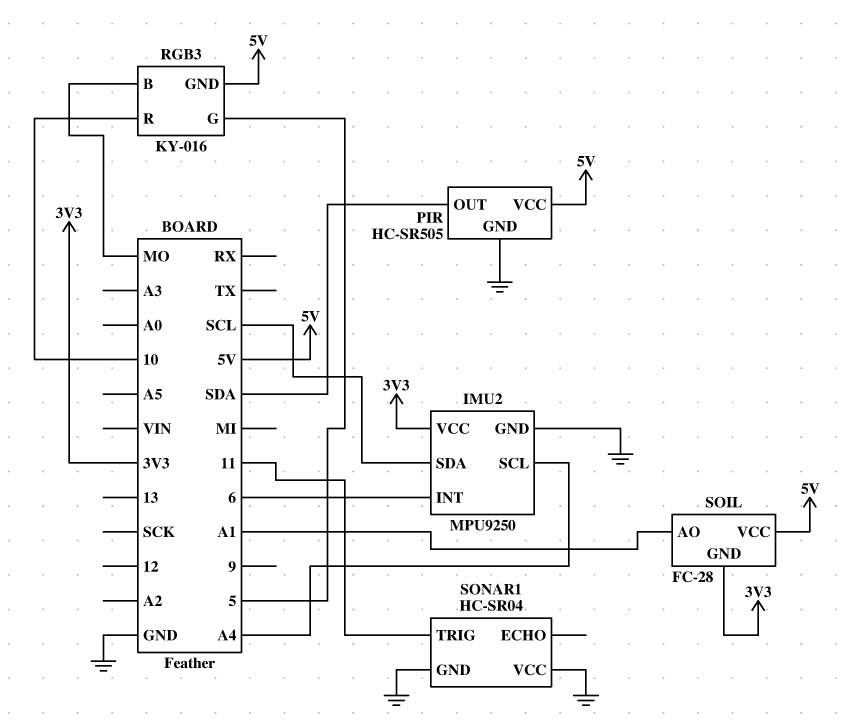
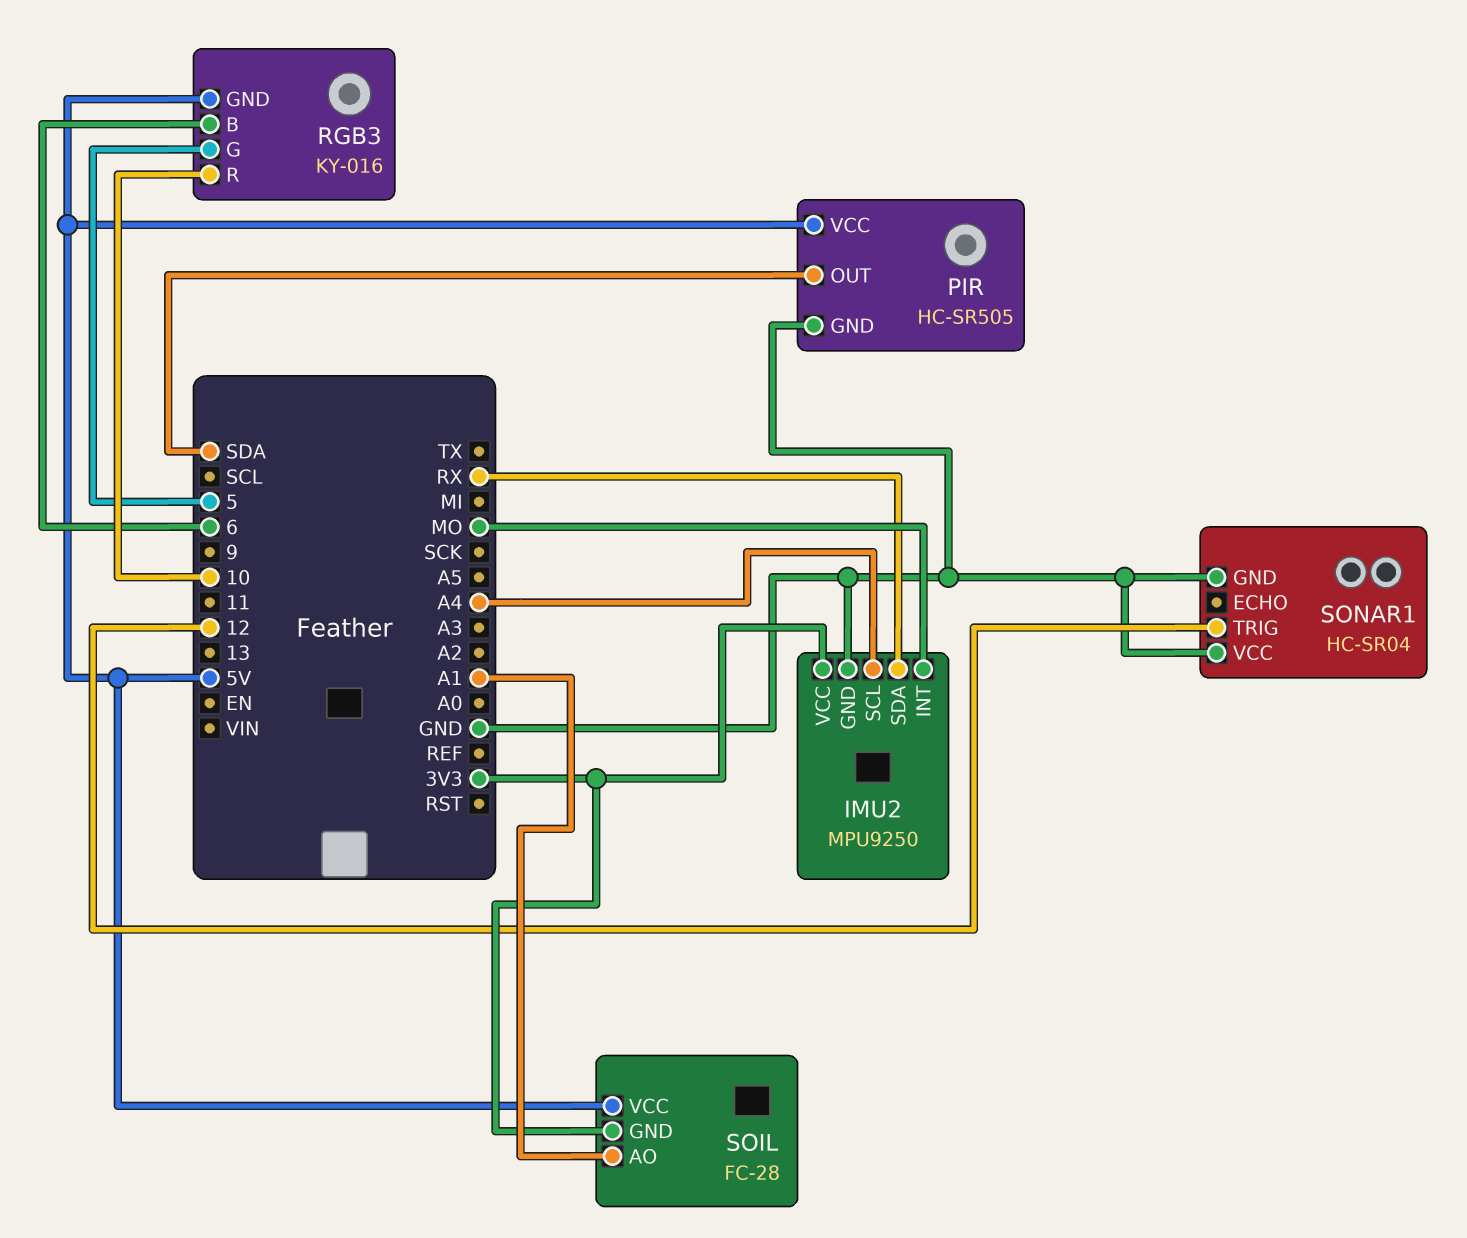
IMU2 pin INT: 6 -> MO
IMU2 pin SDA: SCL -> RX
RGB3 pin B: MO -> 6
SONAR1 pin TRIG: 11 -> 12

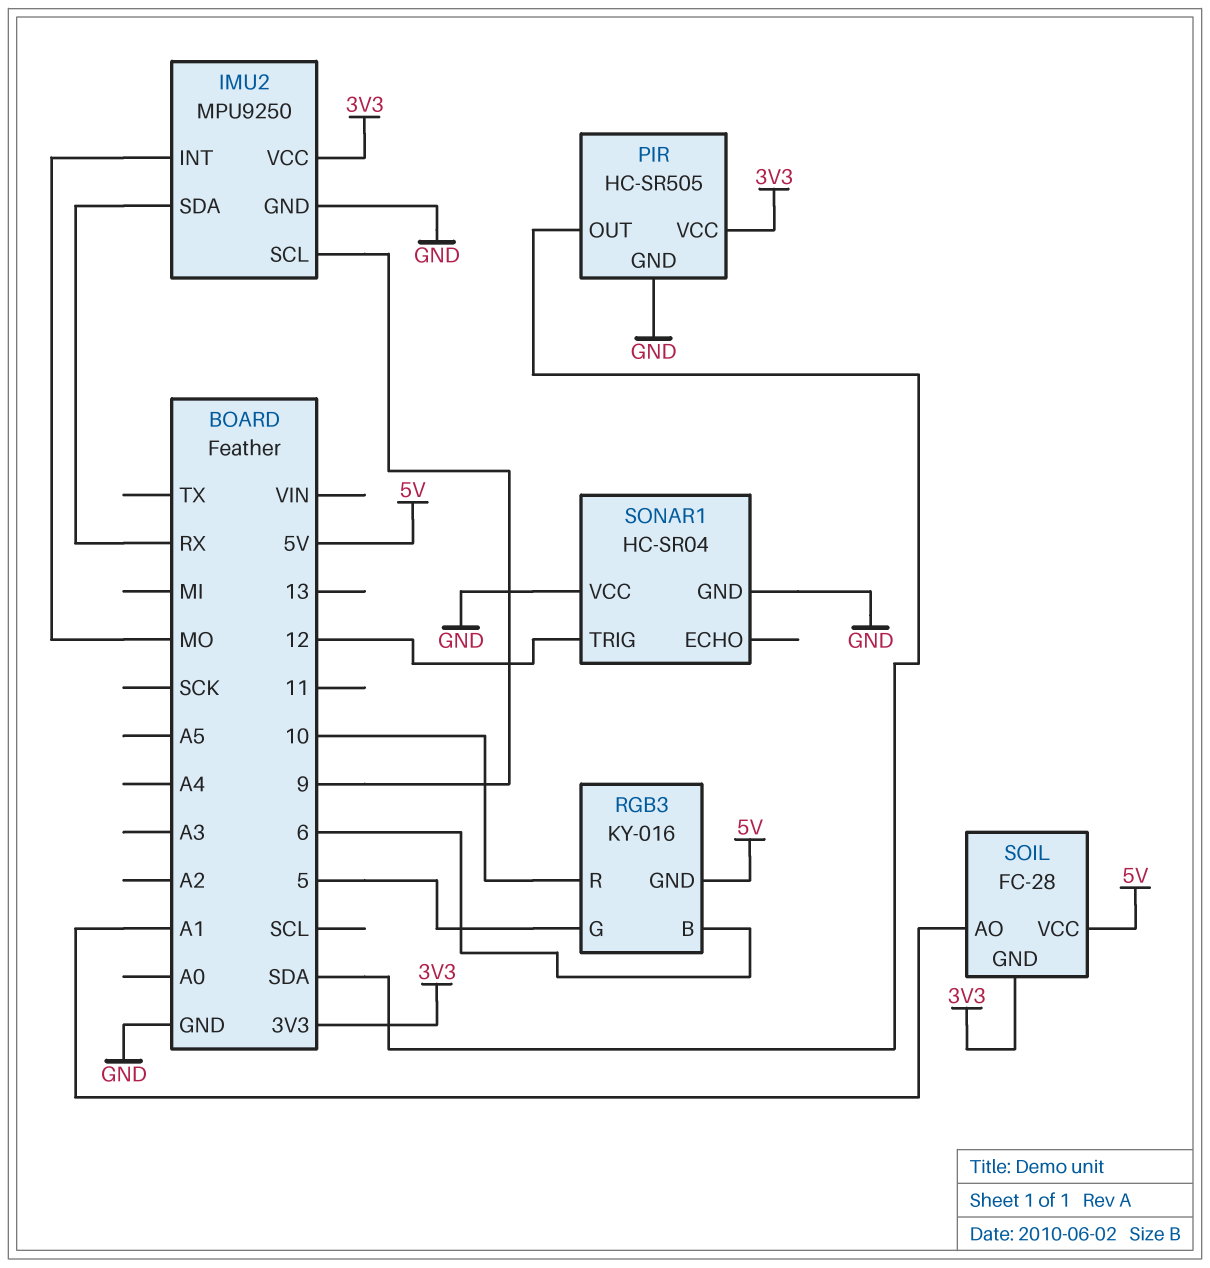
IMU2 pin SCL: A4 -> 9
PIR pin VCC: 5V -> 3V3

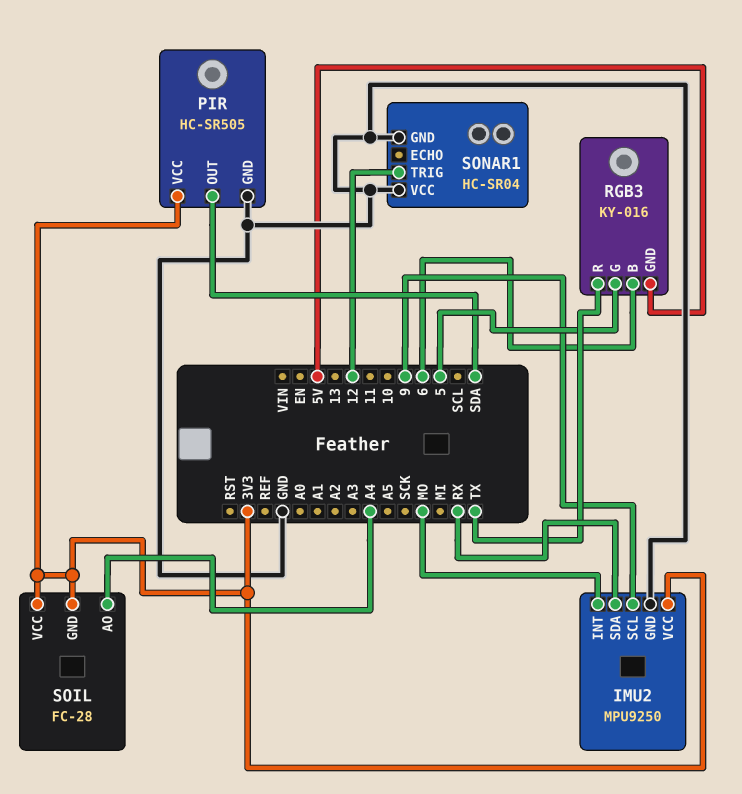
RGB3 pin R: 10 -> TX
SOIL pin AO: A1 -> A4
SOIL pin VCC: 5V -> 3V3

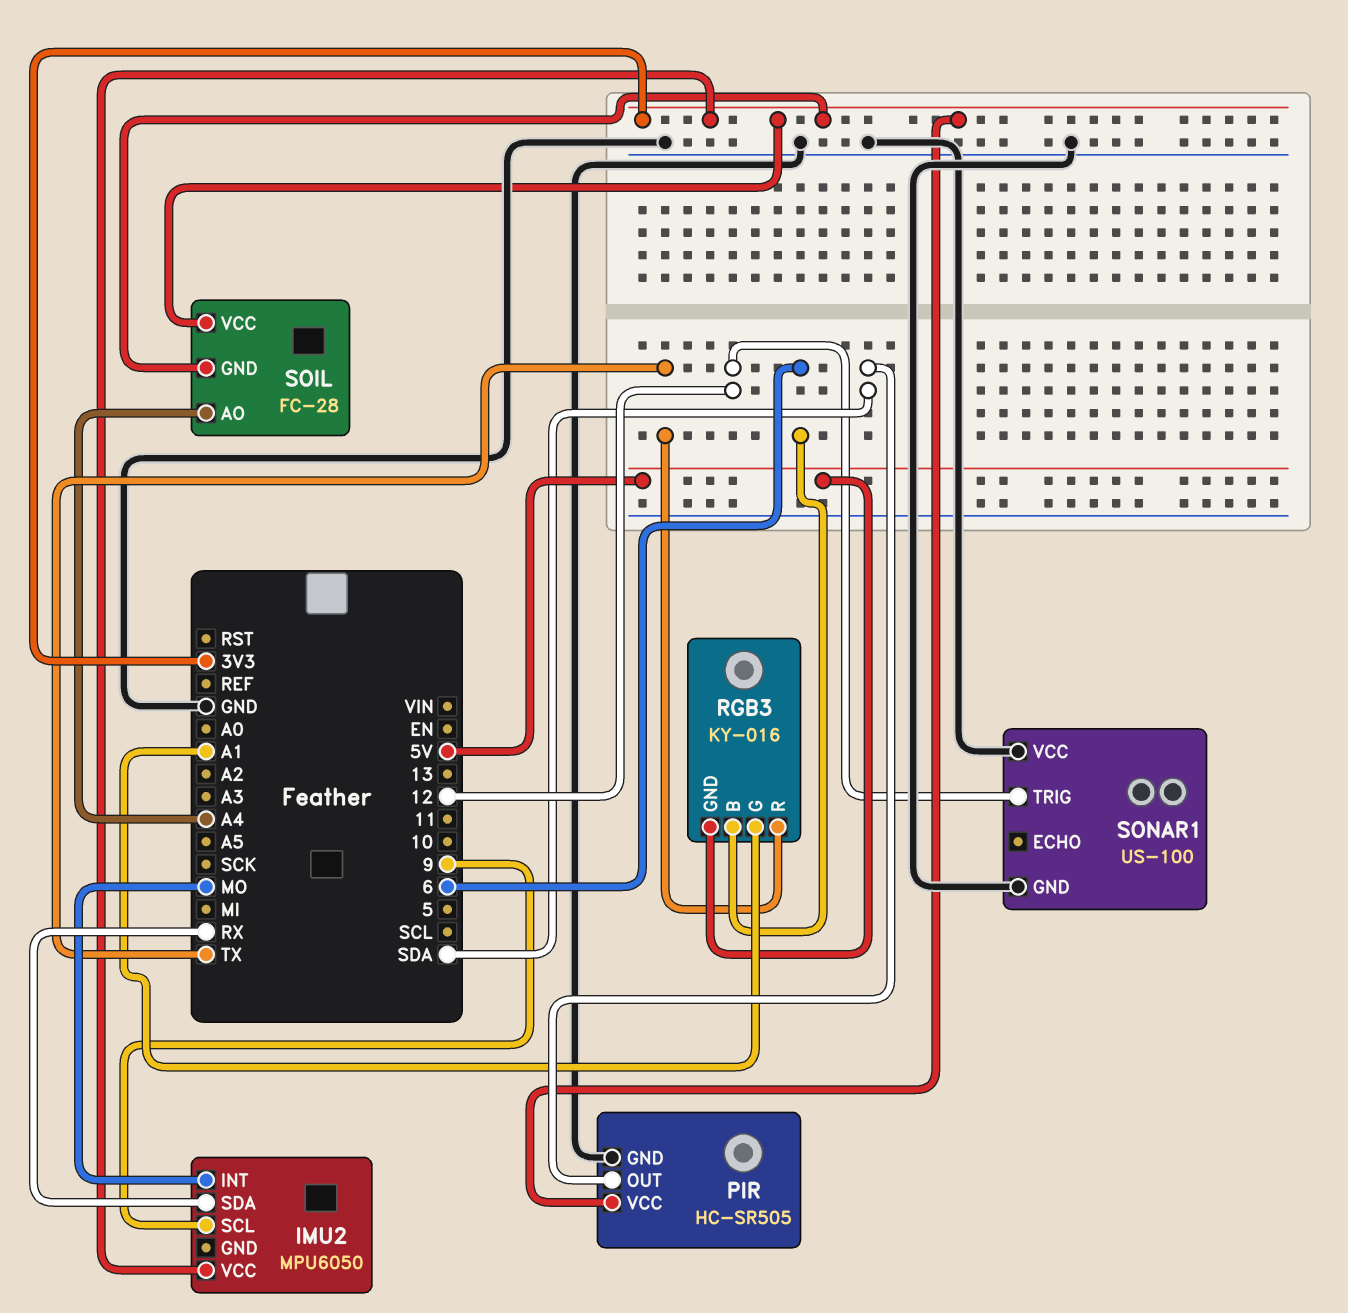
IMU2: MPU9250 -> MPU6050
IMU2 pin GND: GND -> none
RGB3 pin G: 5 -> A1
SONAR1: HC-SR04 -> US-100

